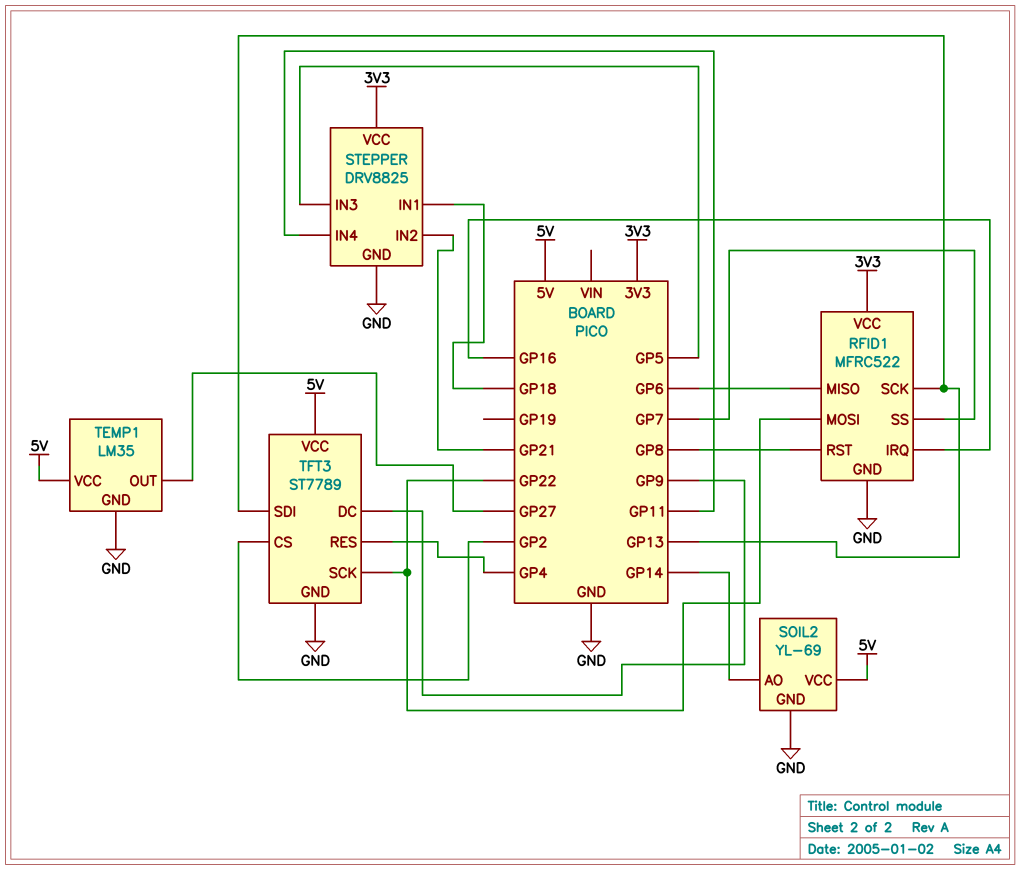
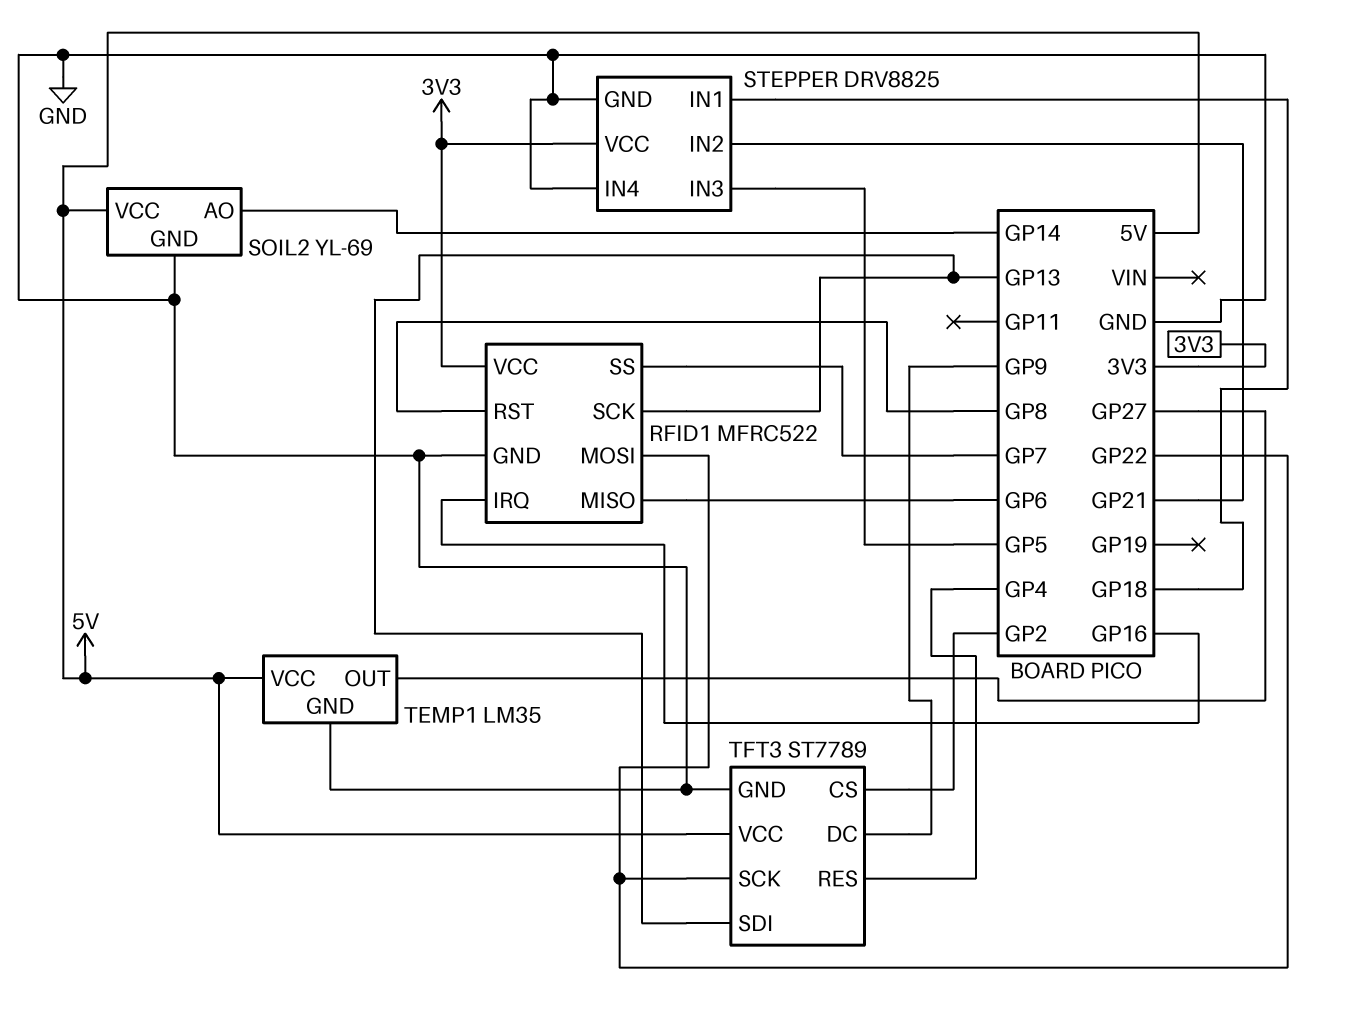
STEPPER pin IN4: GP11 -> GND

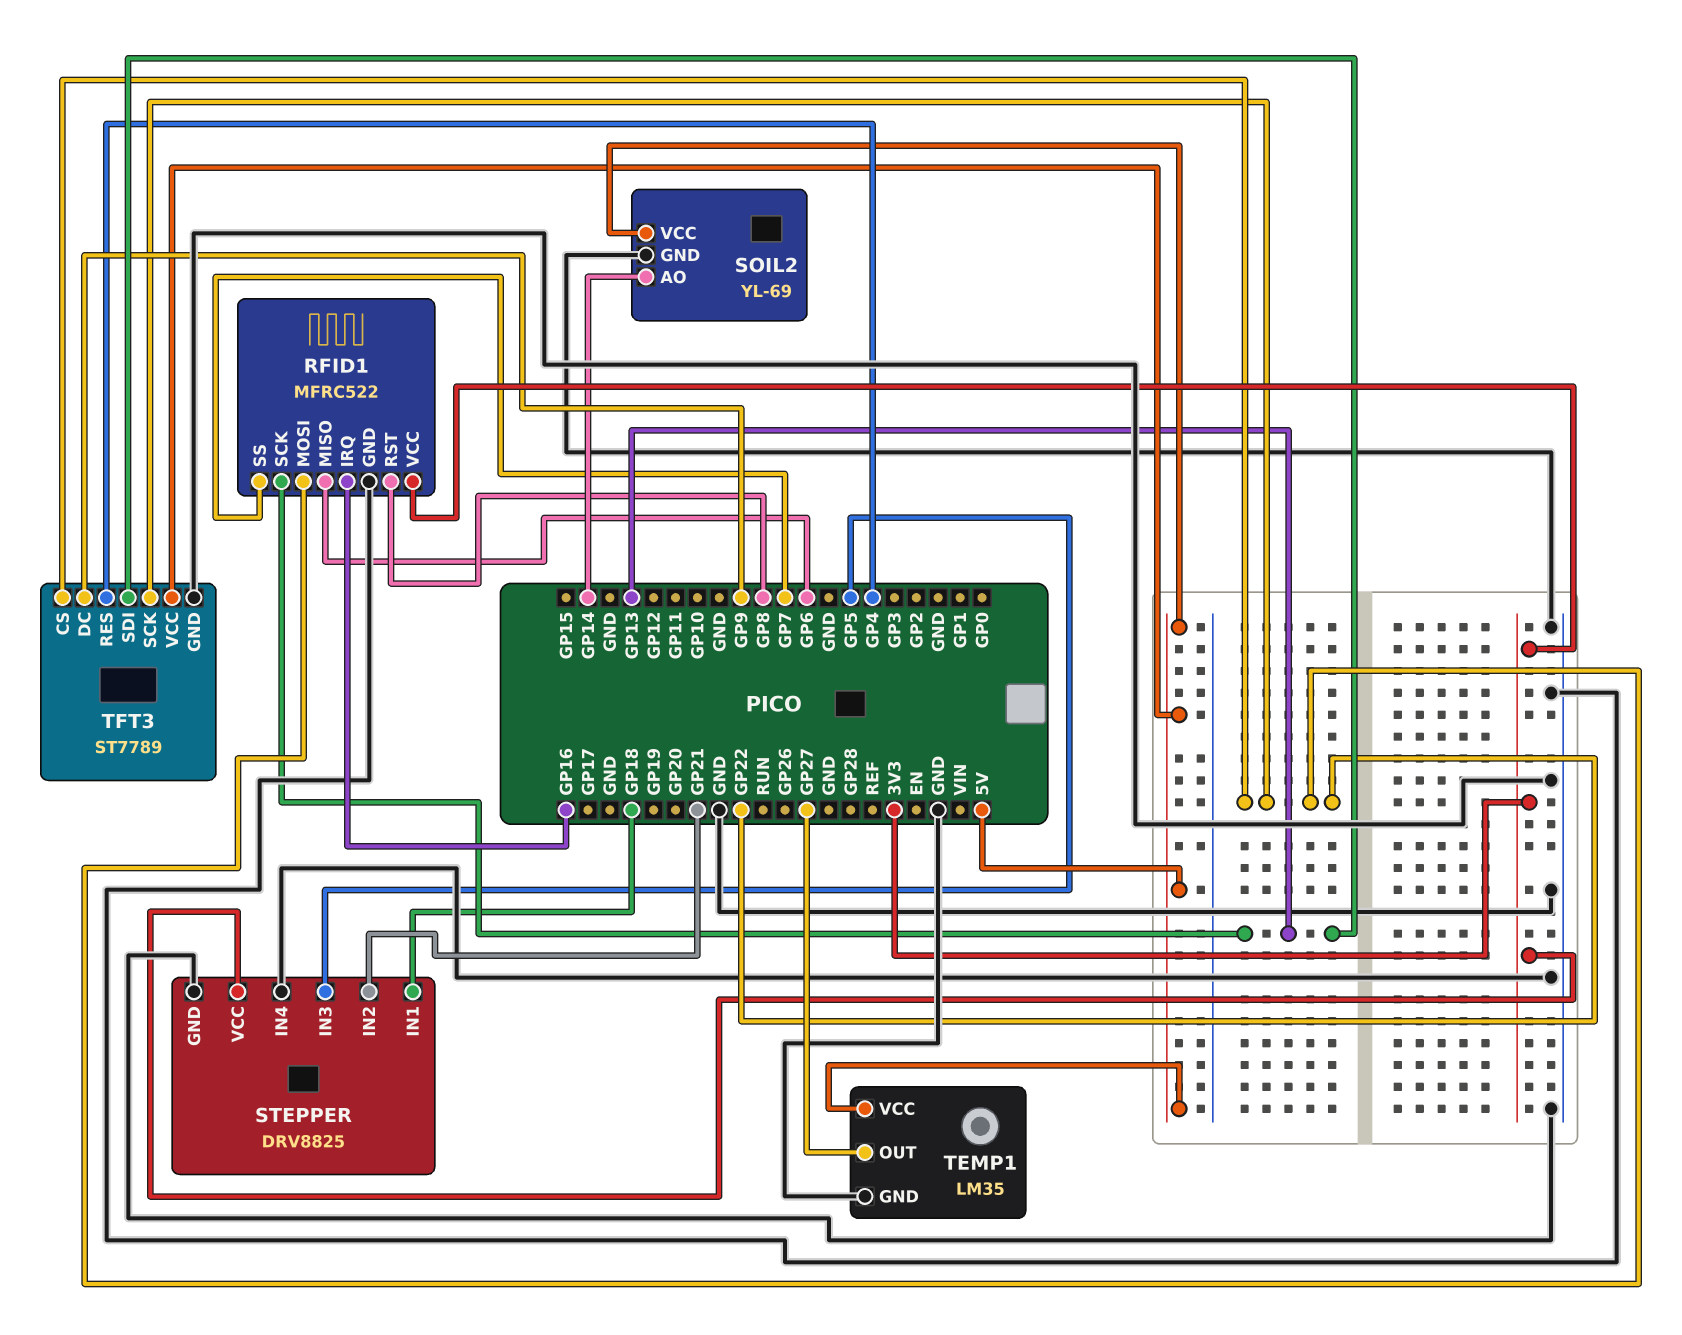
TFT3 pin CS: GP2 -> GP22

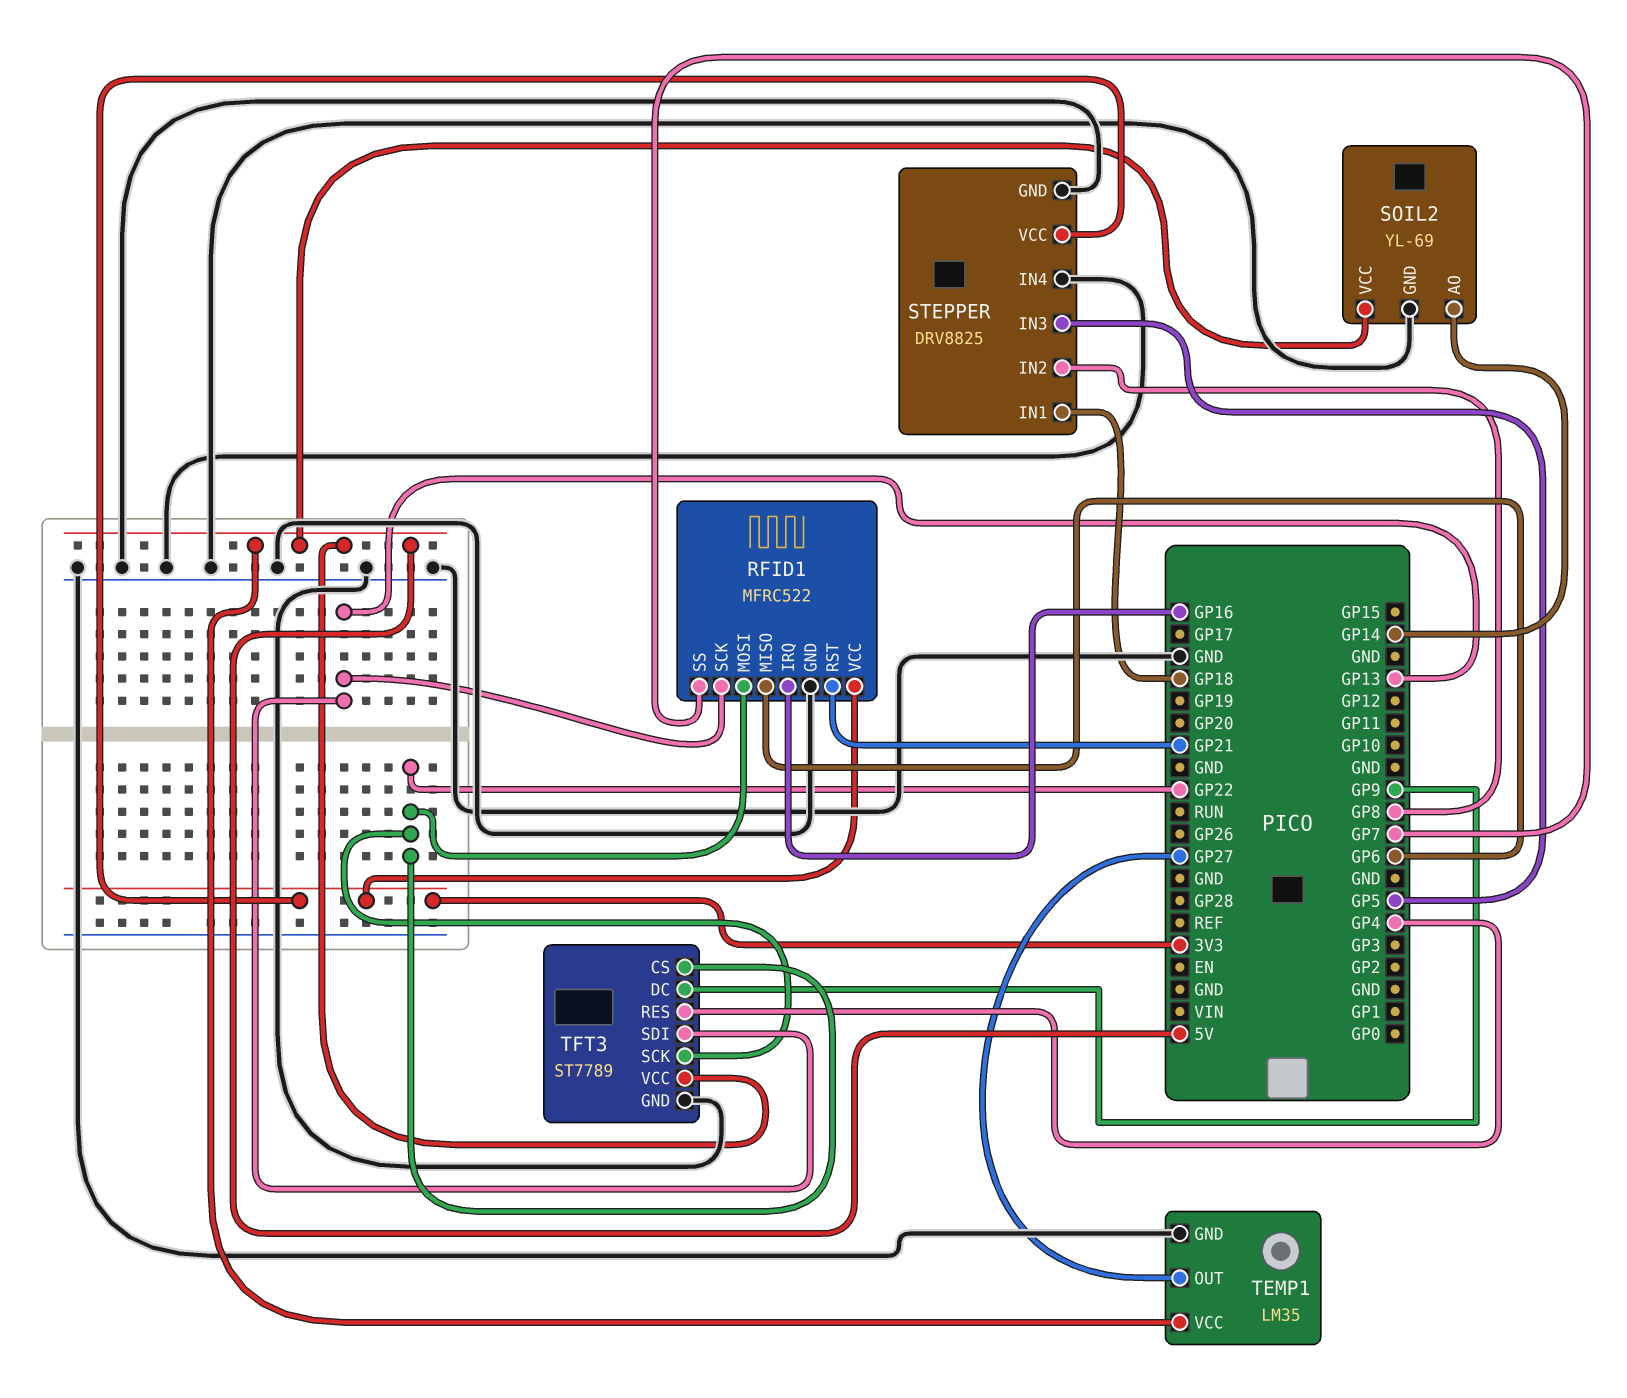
RFID1 pin RST: GP8 -> GP21
STEPPER pin IN2: GP21 -> GP8

